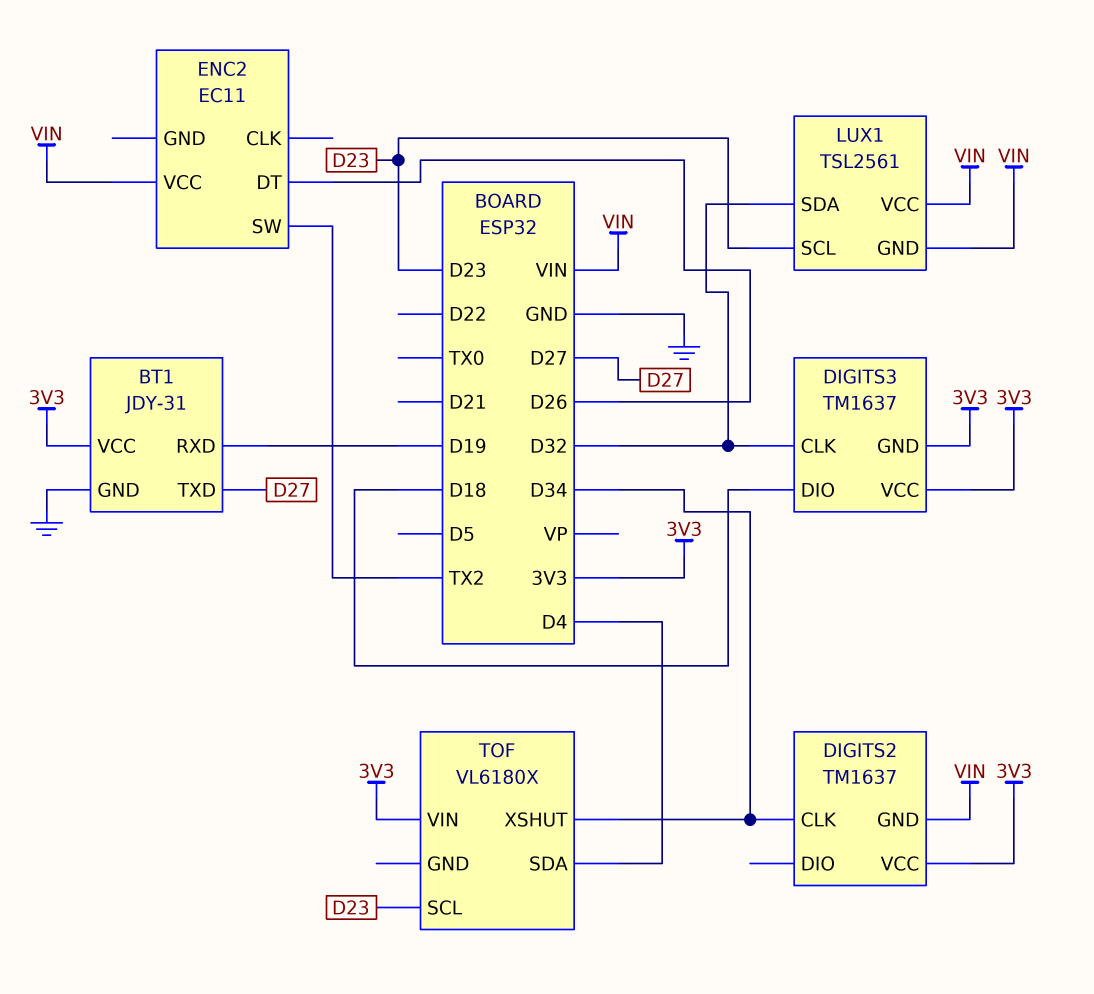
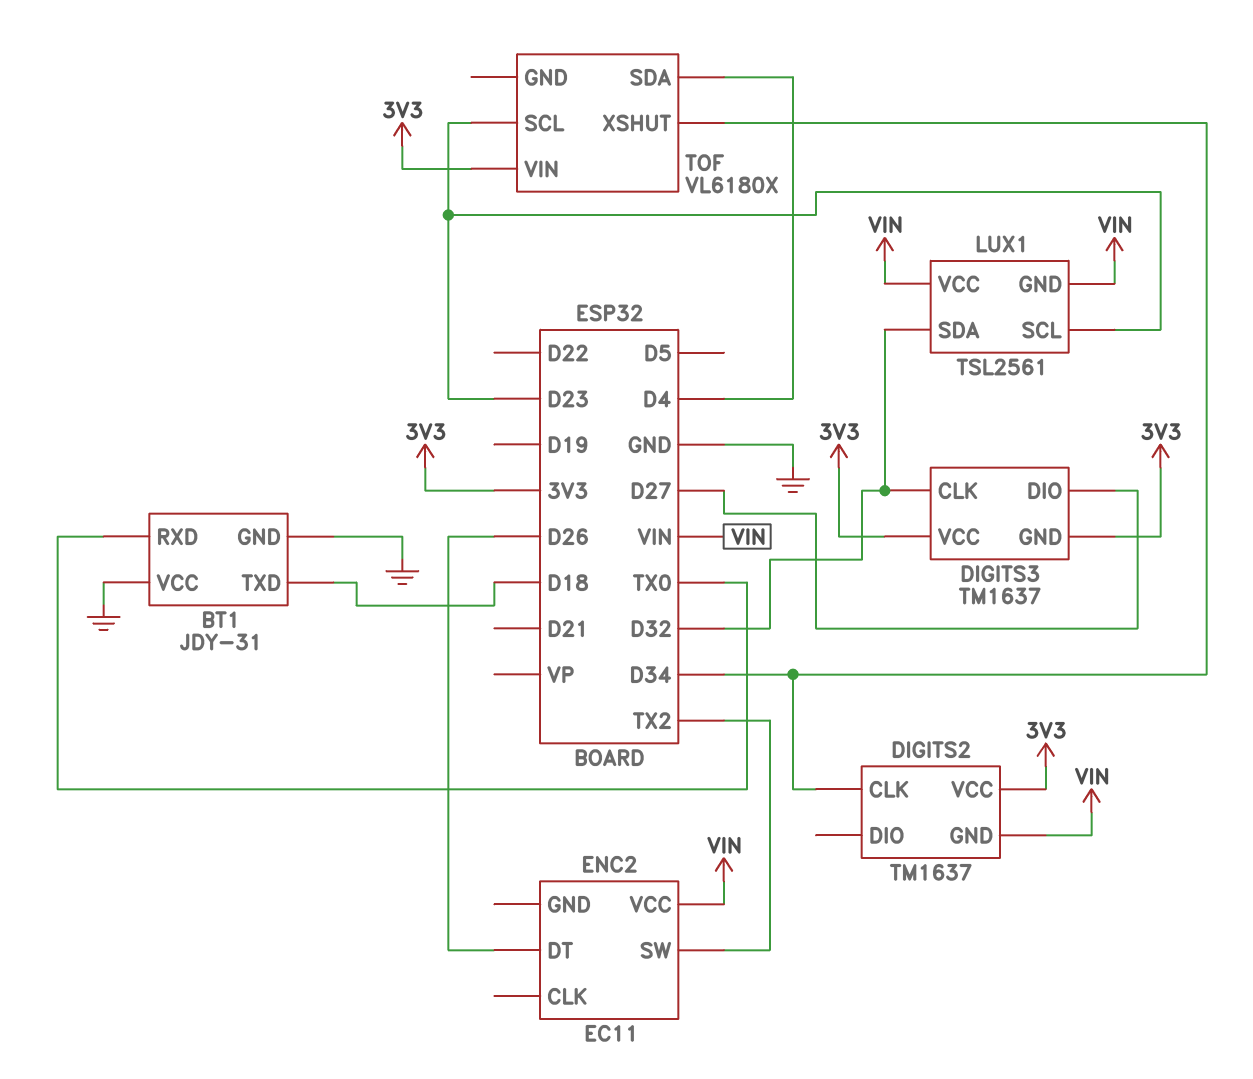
BT1 pin RXD: D19 -> TX0
BT1 pin TXD: D27 -> D18
BT1 pin VCC: 3V3 -> GND
DIGITS3 pin DIO: D18 -> D27

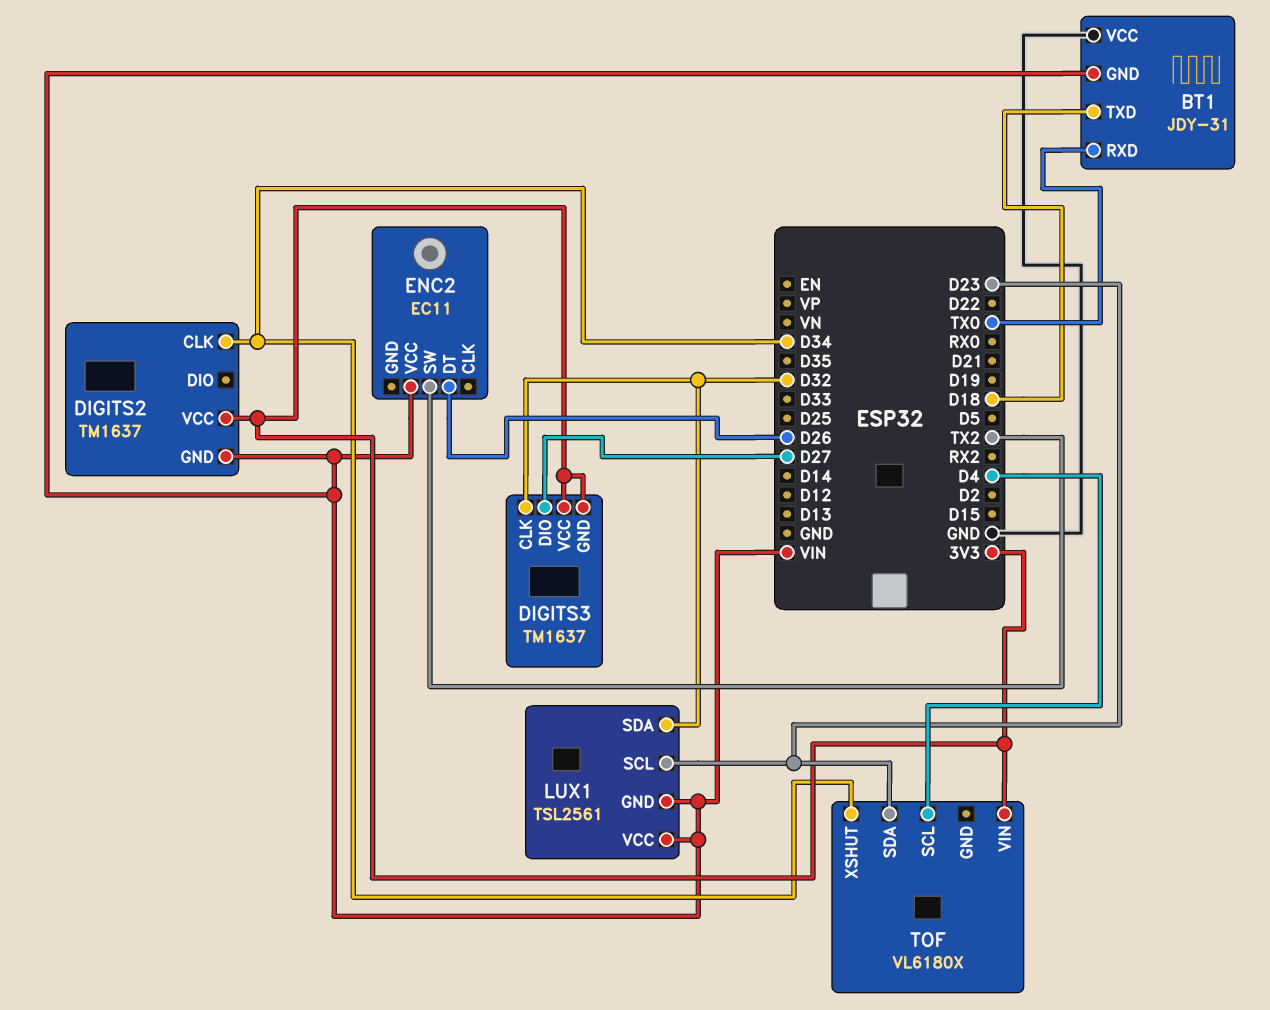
BT1 pin GND: GND -> VIN
TOF pin SCL: D23 -> D4
TOF pin SDA: D4 -> D23

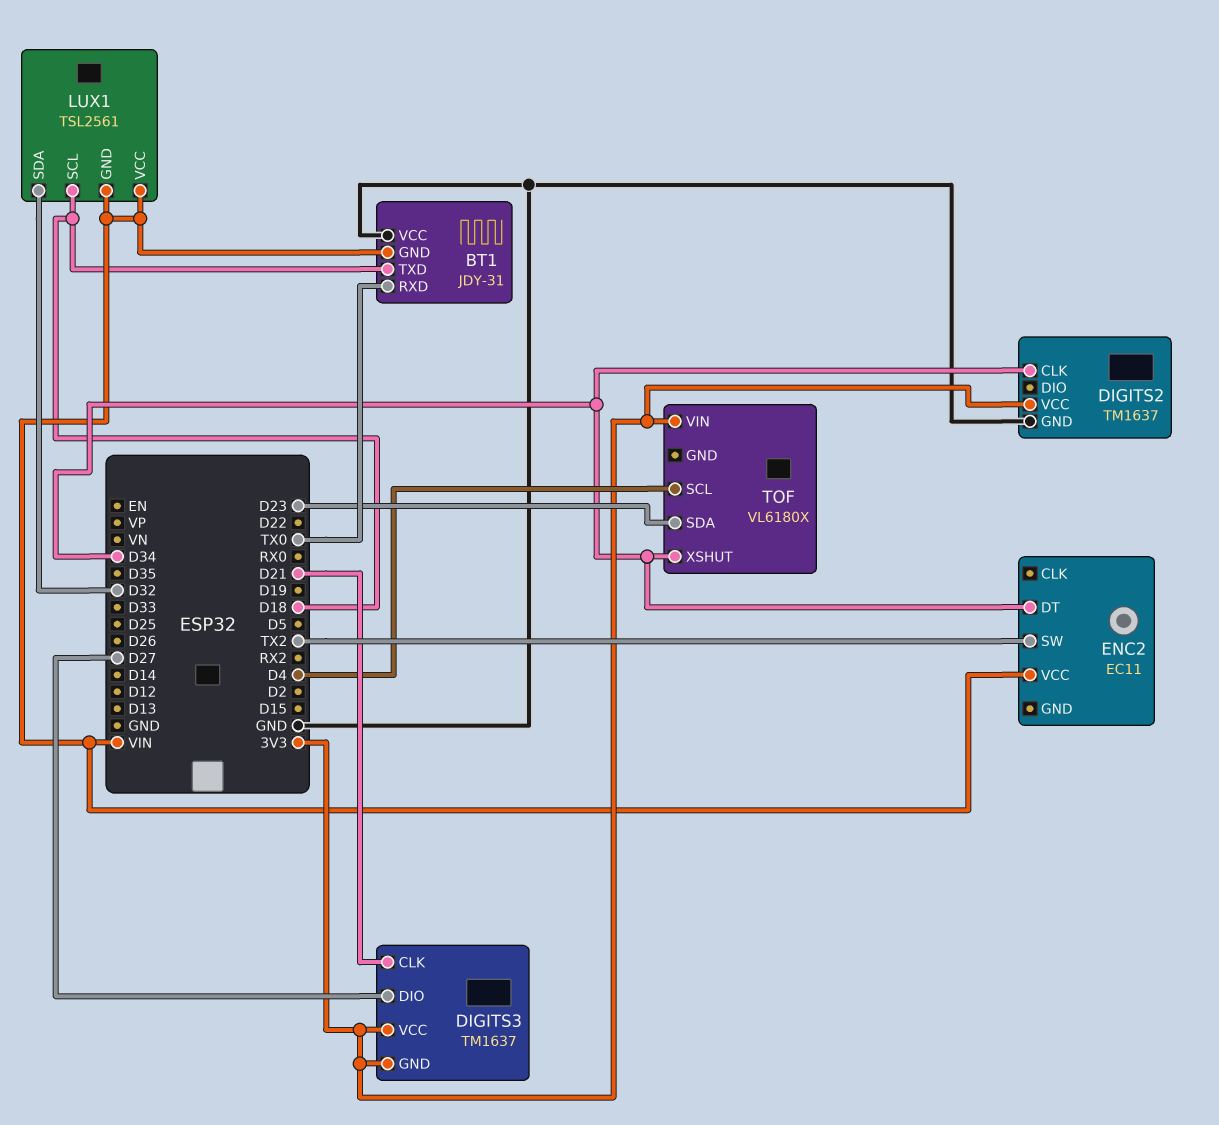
DIGITS2 pin GND: VIN -> GND
DIGITS3 pin CLK: D32 -> D21
ENC2 pin DT: D26 -> D34
LUX1 pin SCL: D23 -> D18

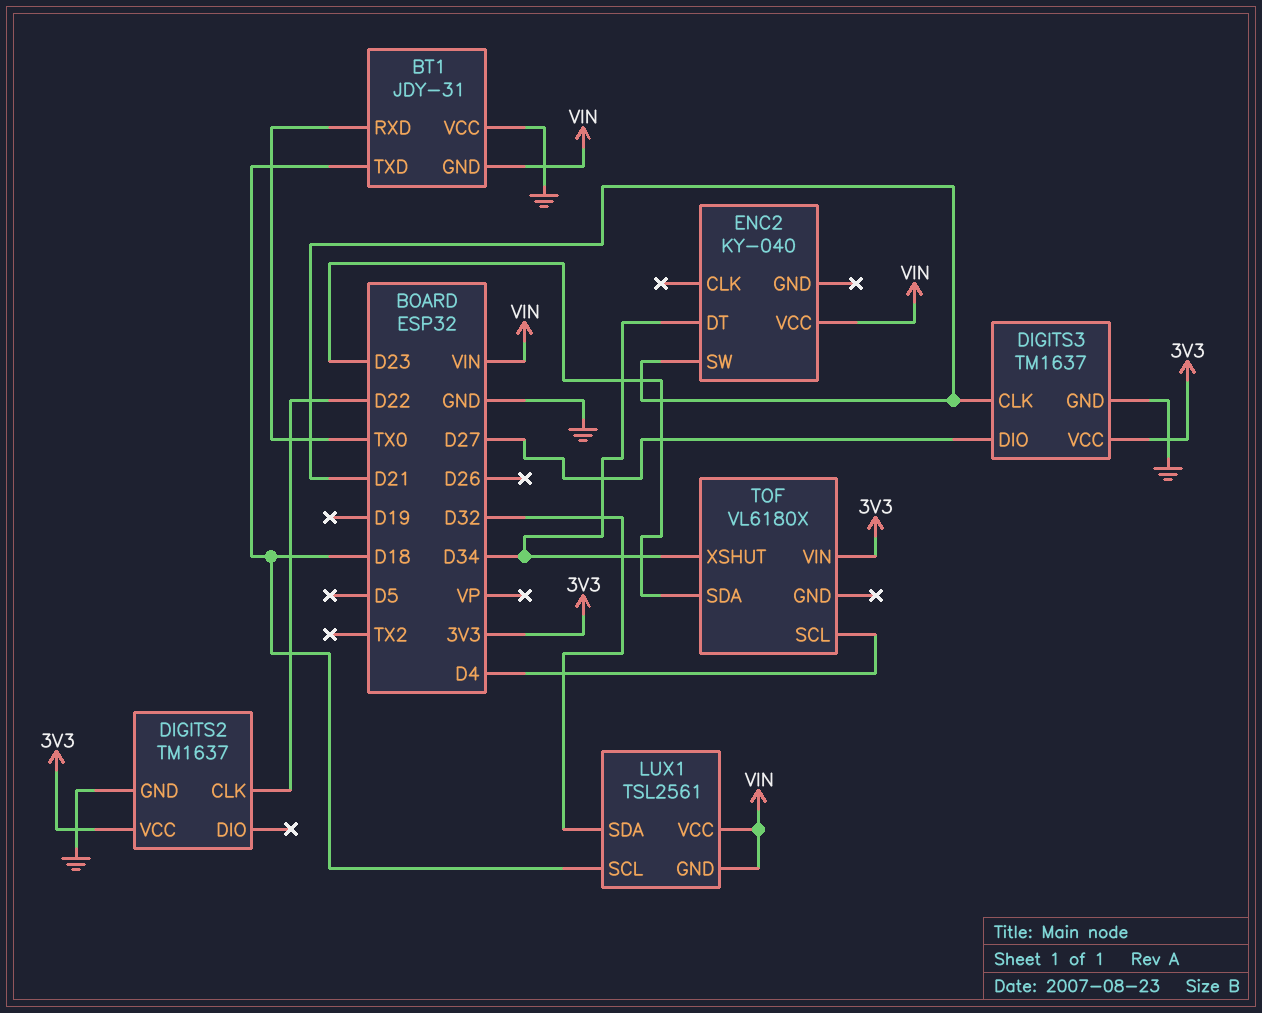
DIGITS2 pin CLK: D34 -> D22
DIGITS3 pin GND: 3V3 -> GND
ENC2: EC11 -> KY-040
ENC2 pin SW: TX2 -> D21

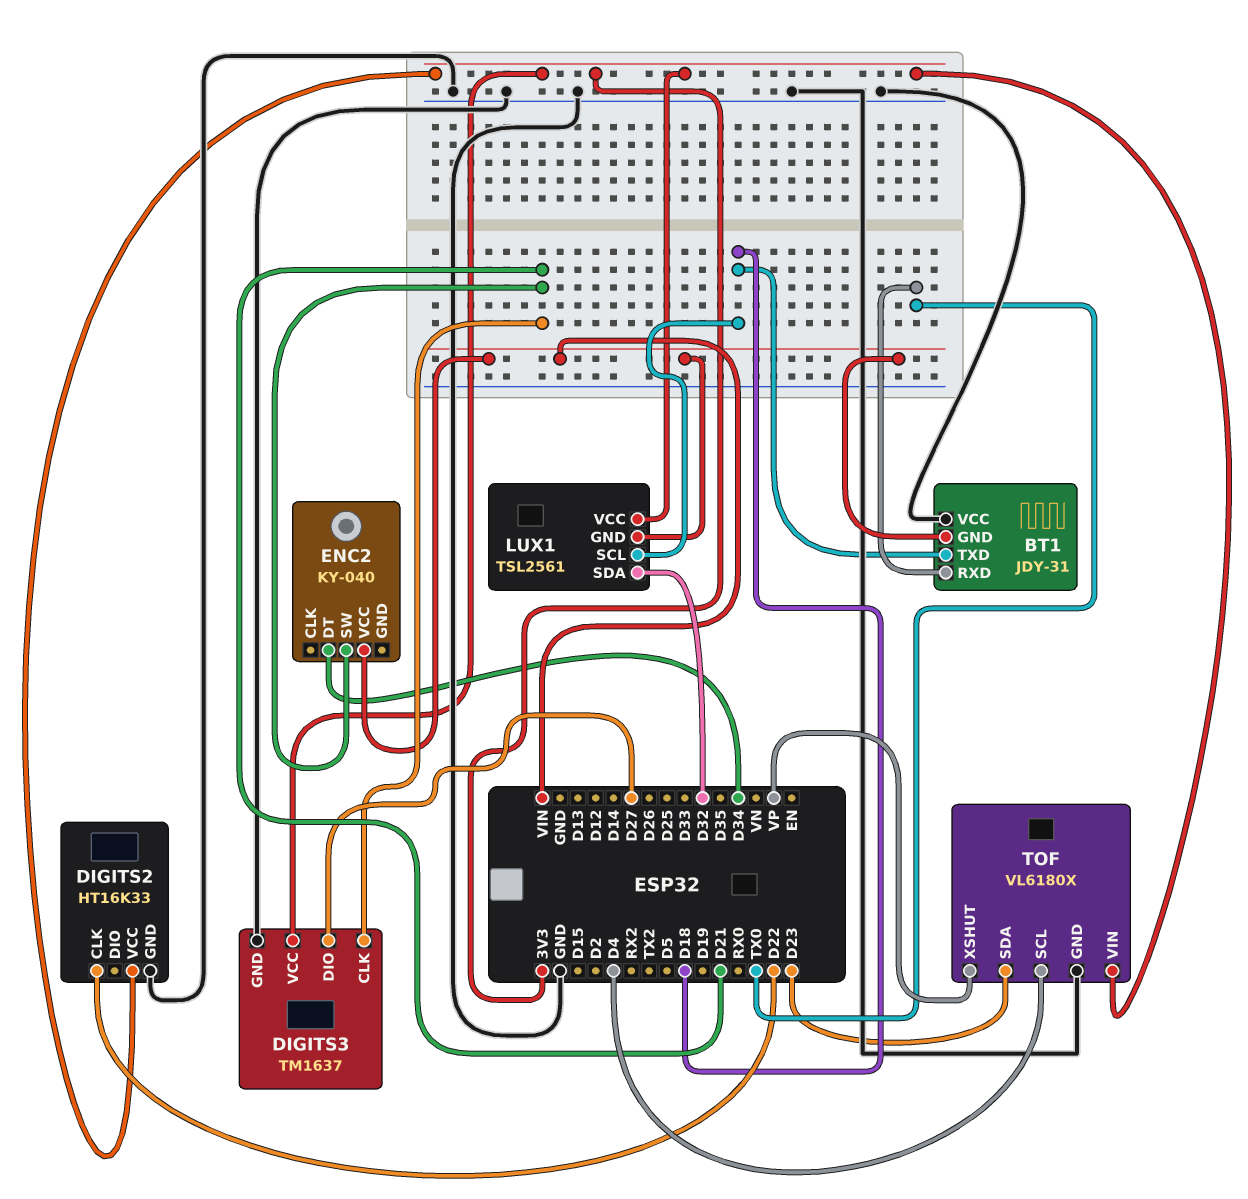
DIGITS2: TM1637 -> HT16K33
LUX1 pin VCC: VIN -> 3V3
TOF pin GND: none -> GND
TOF pin XSHUT: D34 -> VP

